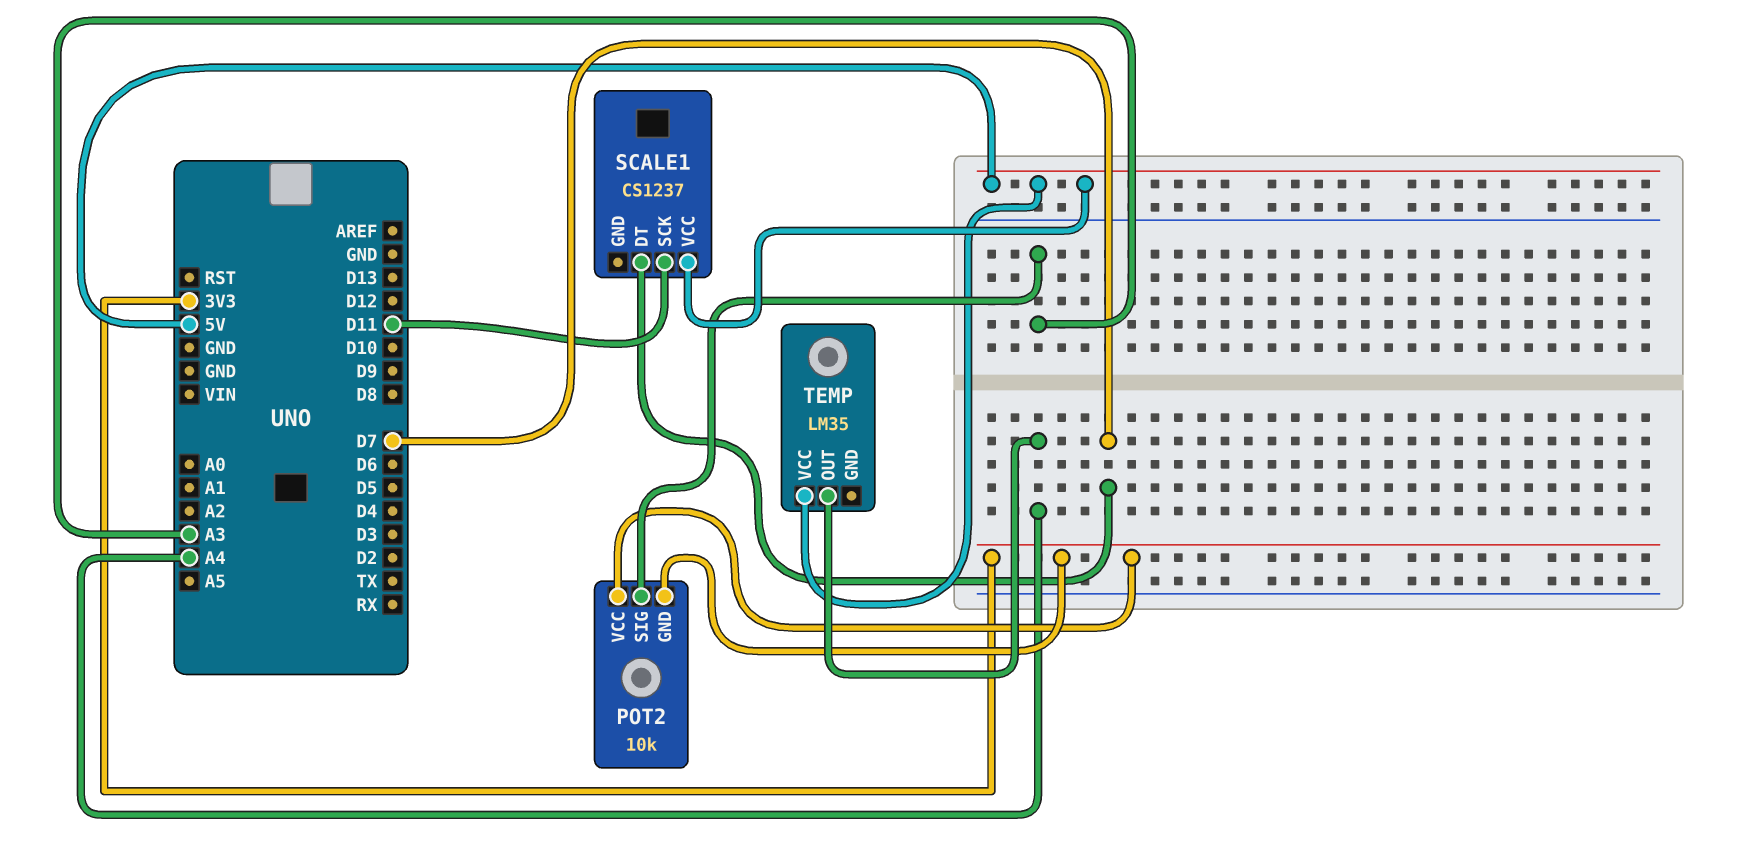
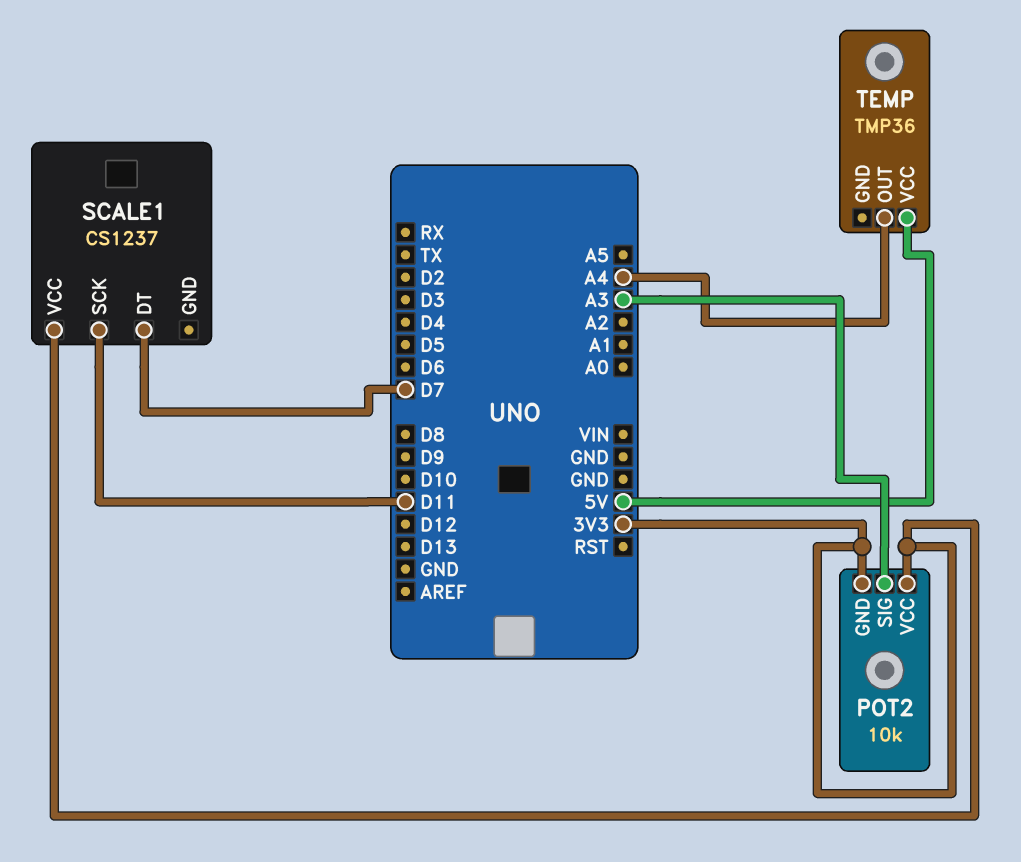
SCALE1 pin VCC: 5V -> 3V3
TEMP: LM35 -> TMP36

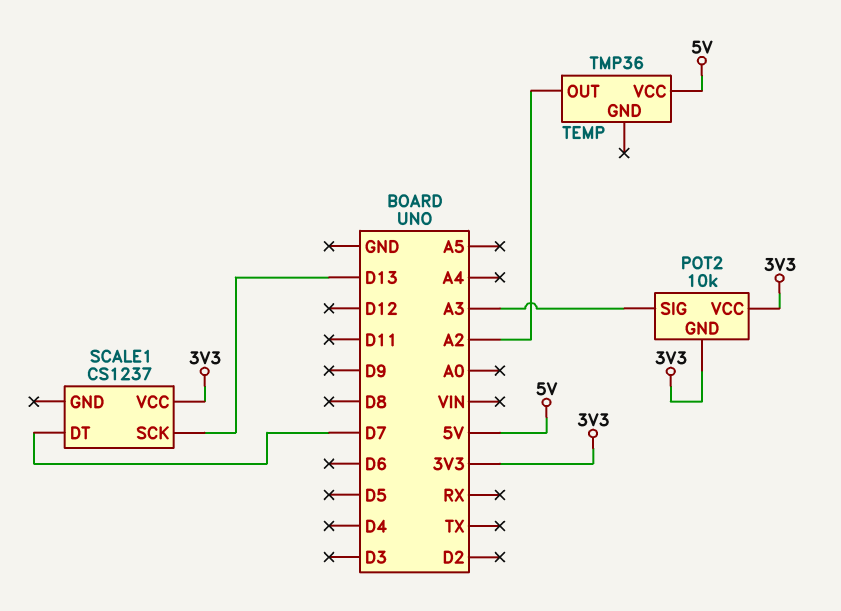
SCALE1 pin SCK: D11 -> D13
TEMP pin OUT: A4 -> A2

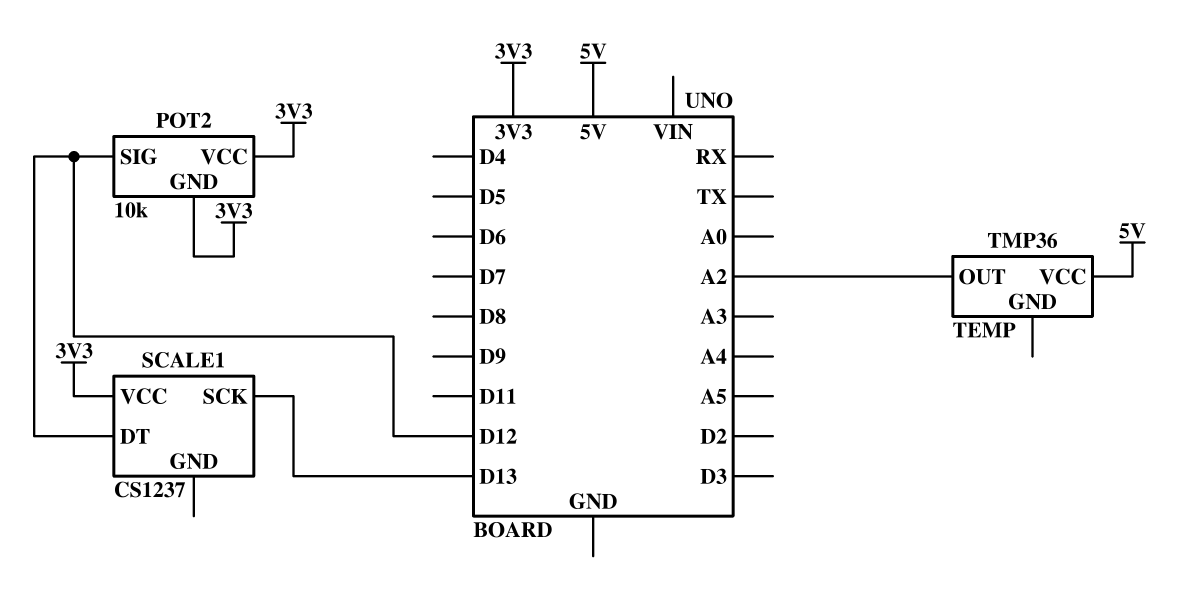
POT2 pin SIG: A3 -> D12
SCALE1 pin DT: D7 -> D12

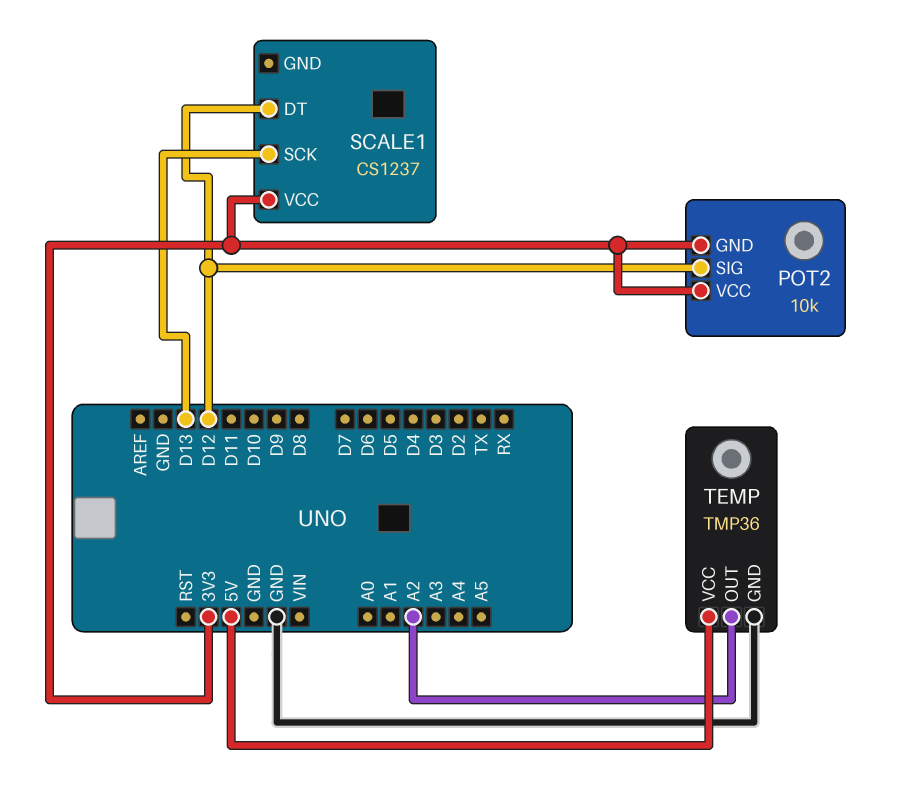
TEMP pin GND: none -> GND

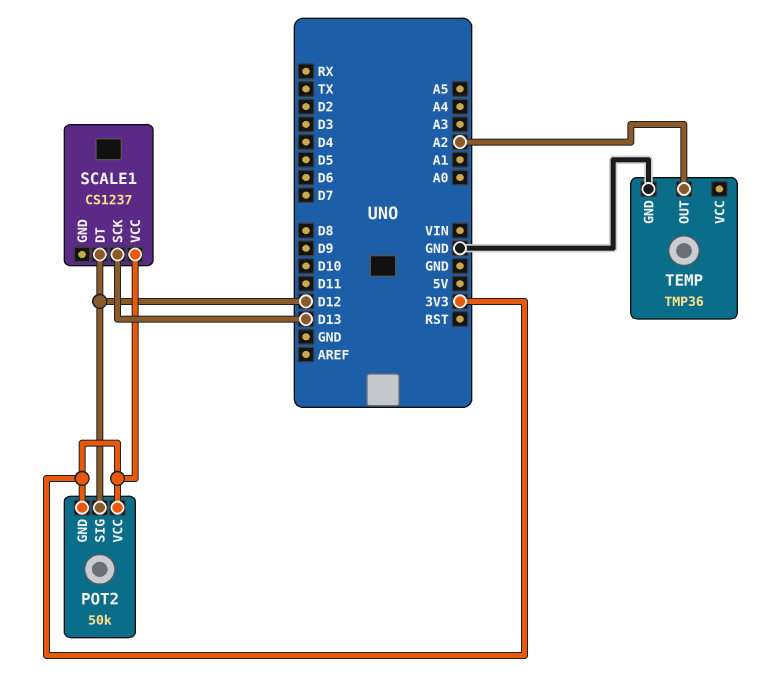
POT2: 10k -> 50k
TEMP pin VCC: 5V -> none

